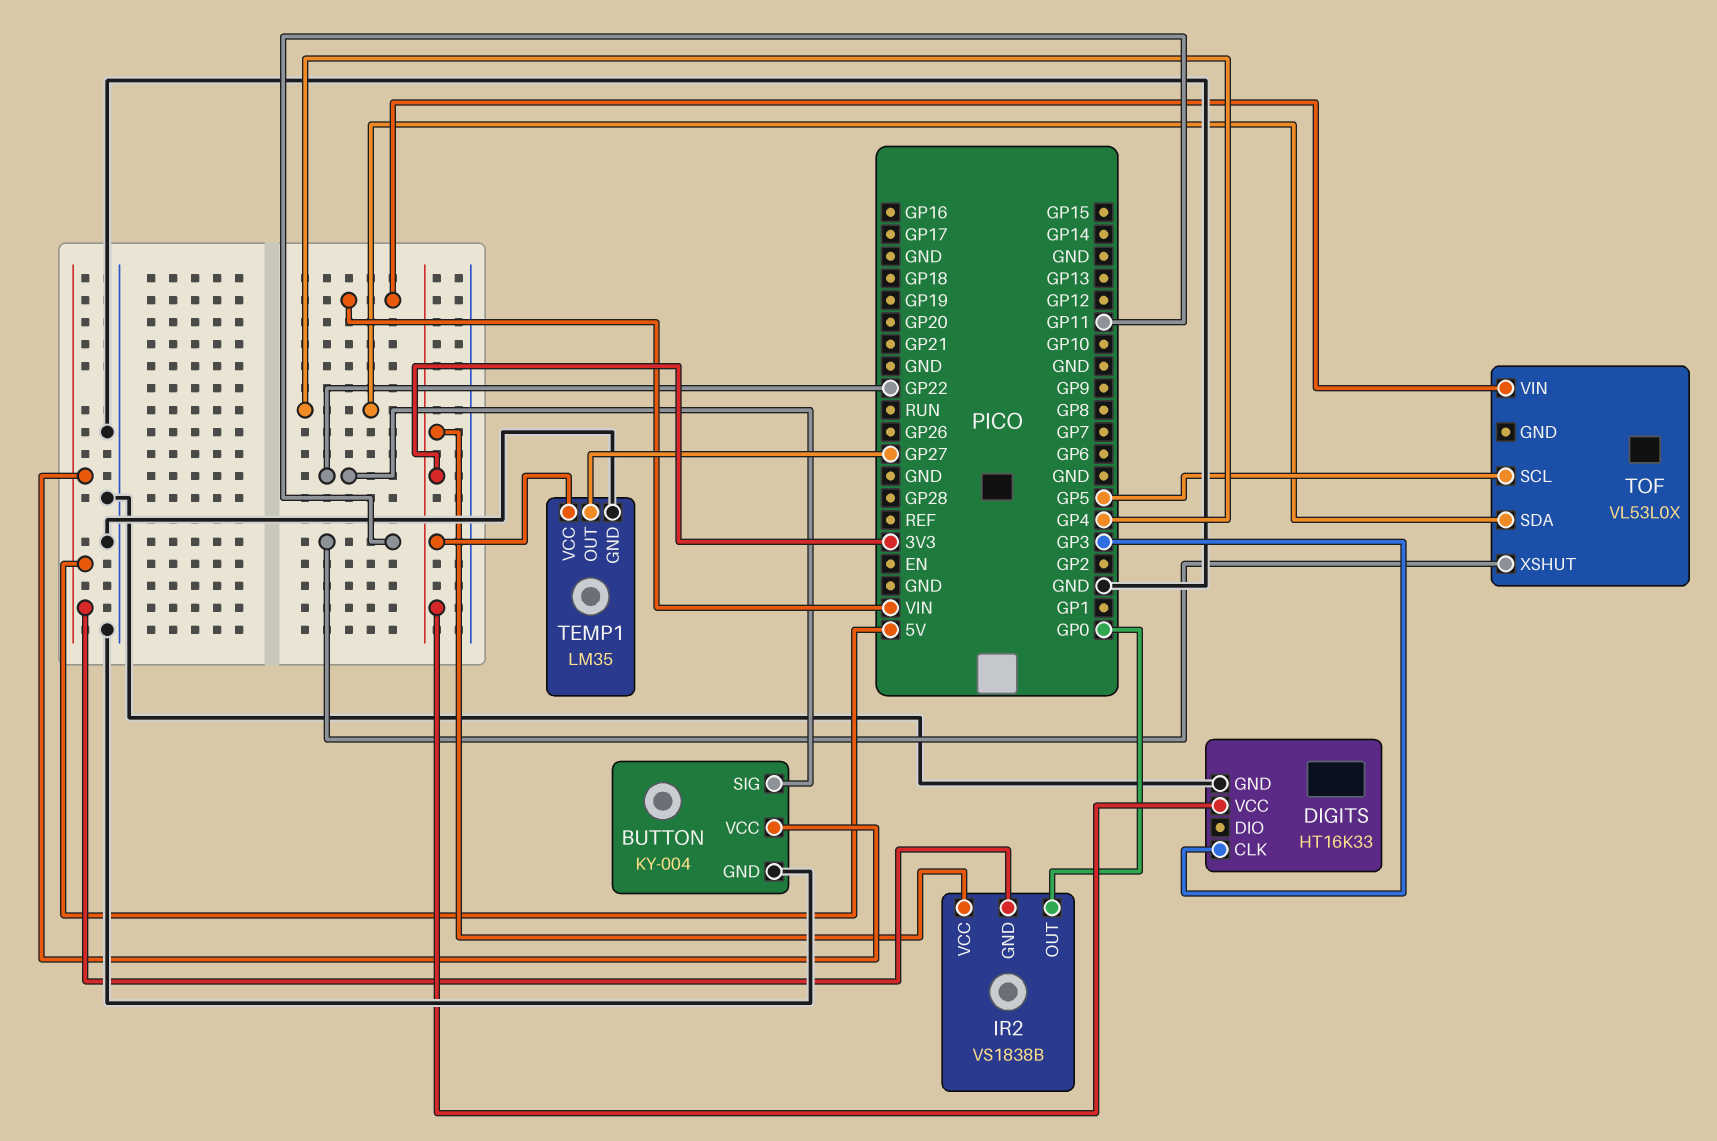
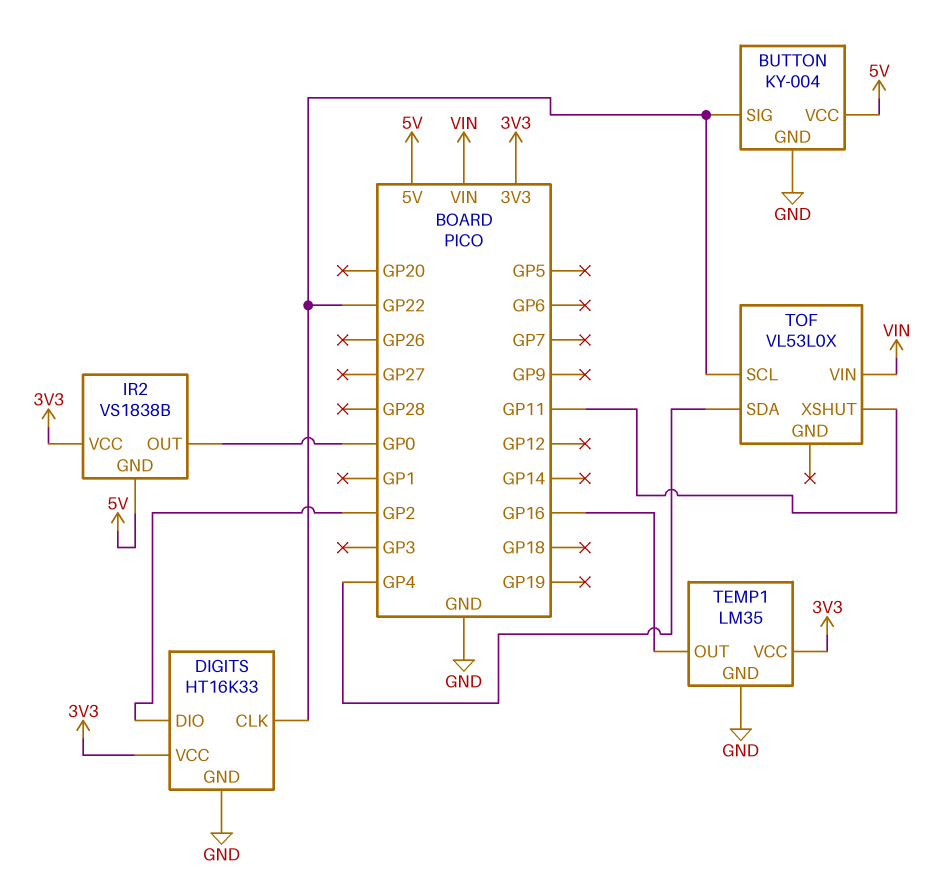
DIGITS pin CLK: GP3 -> GP22
DIGITS pin DIO: none -> GP2
TEMP1 pin OUT: GP27 -> GP16
TOF pin SCL: GP5 -> GP22

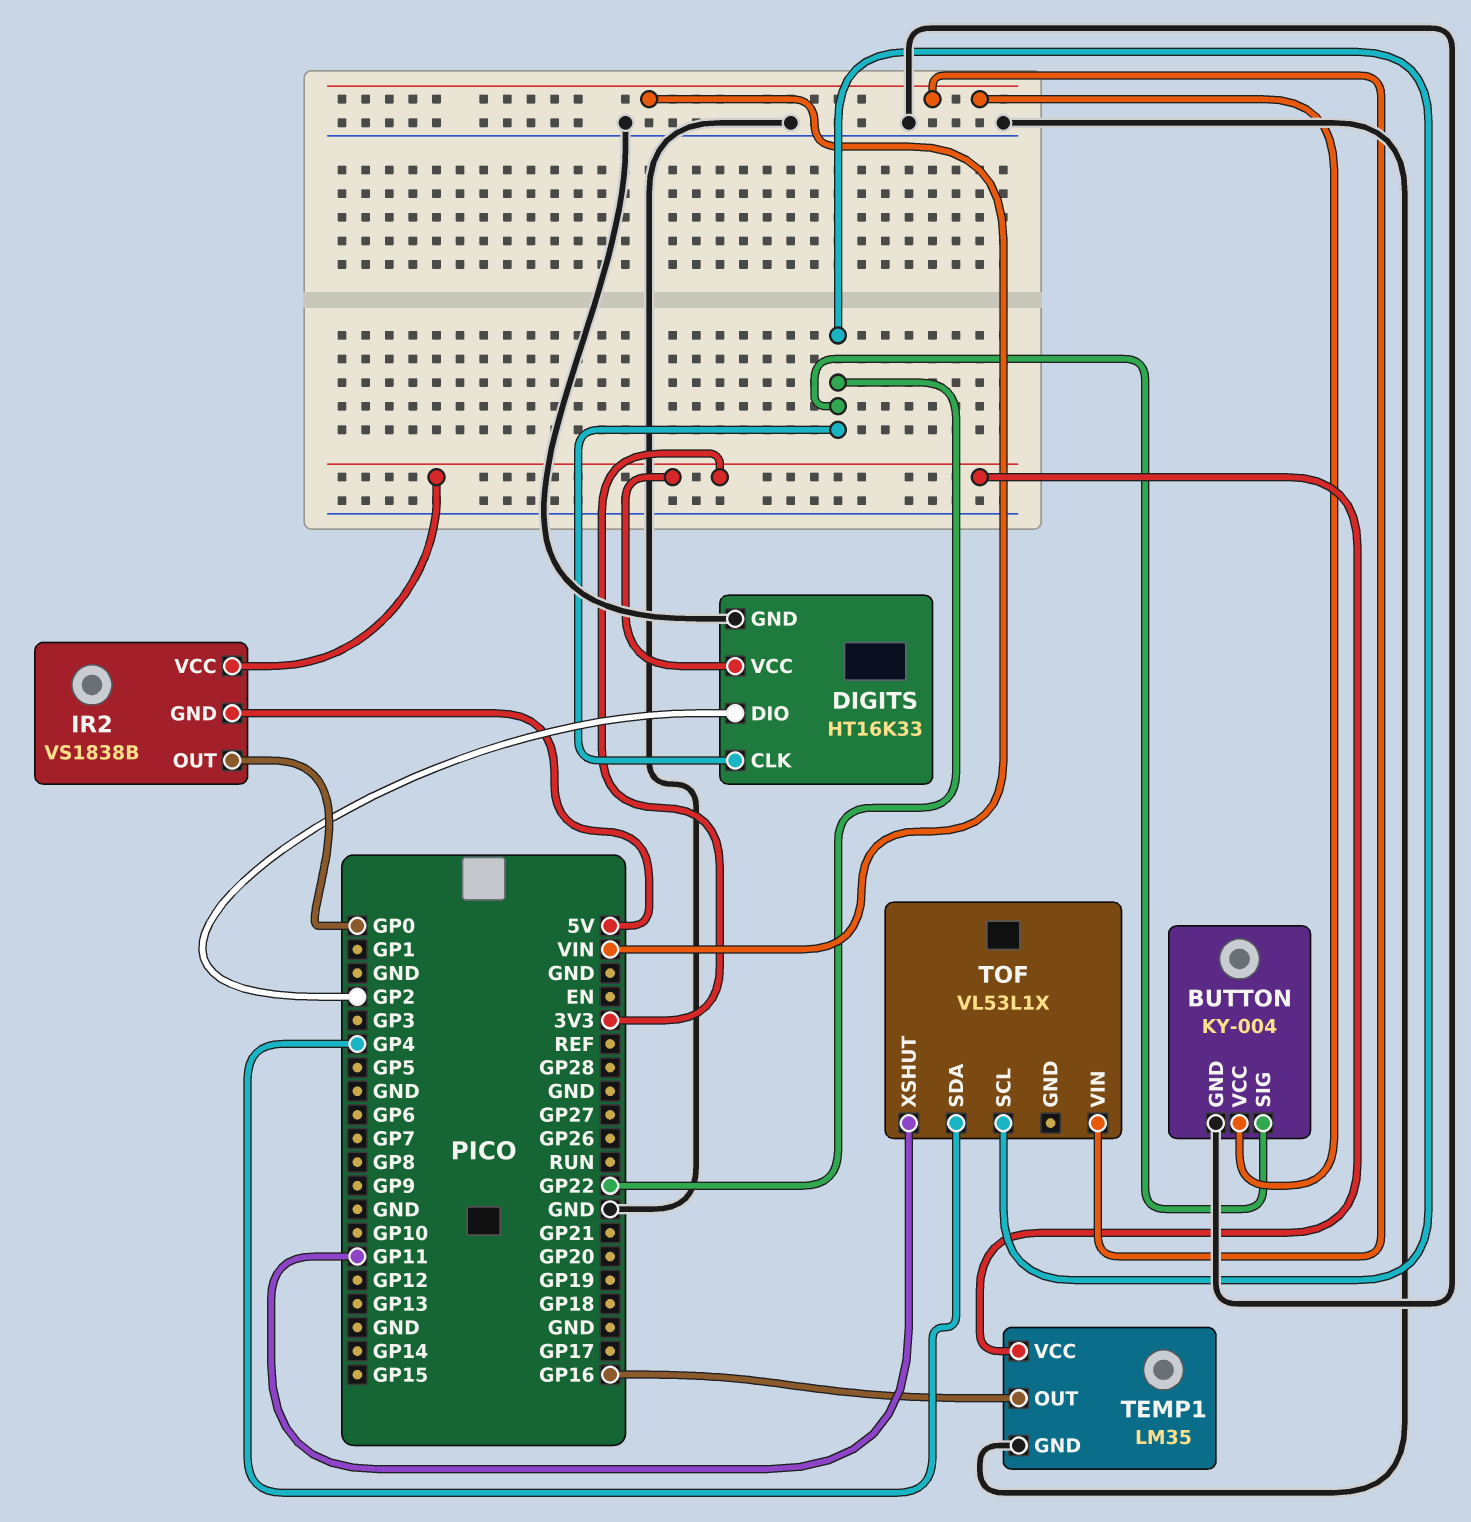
BUTTON pin VCC: 5V -> VIN
TOF: VL53L0X -> VL53L1X

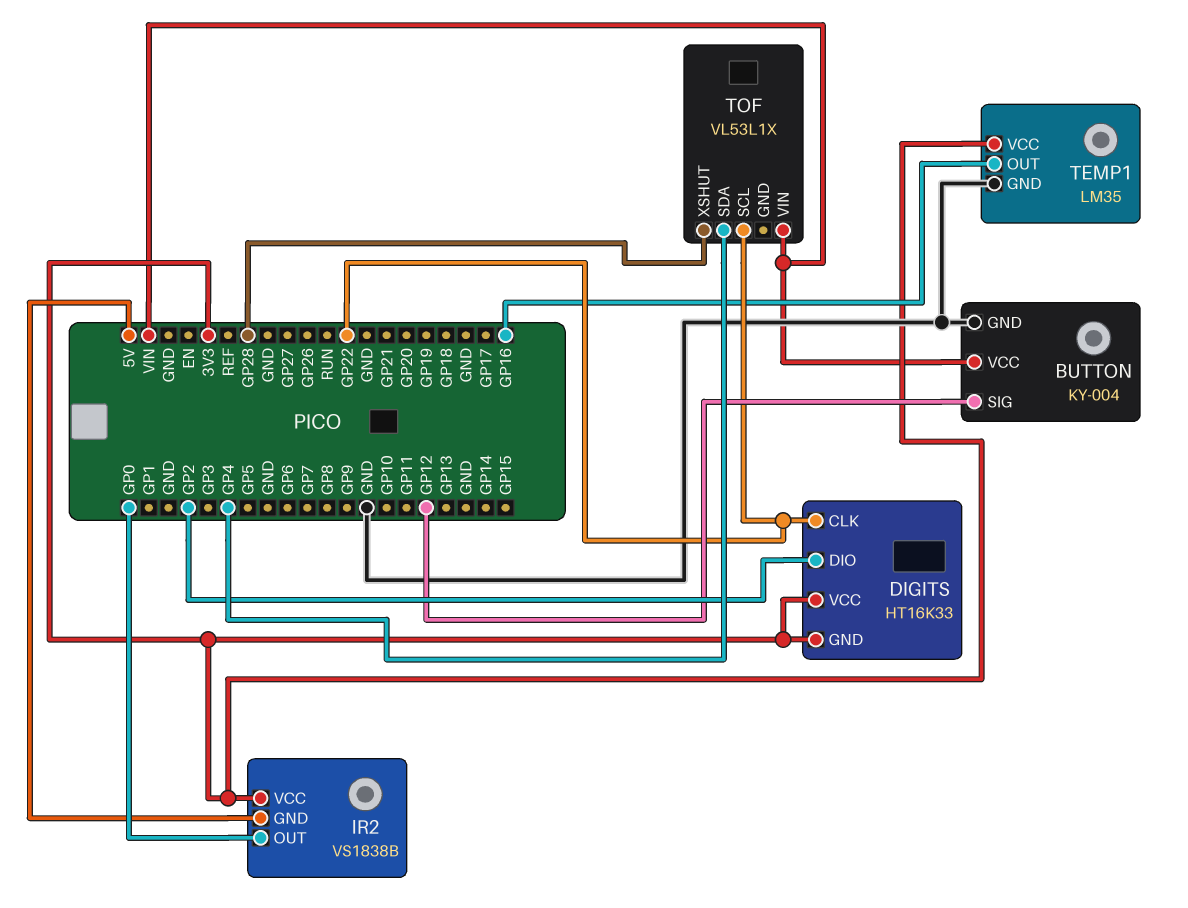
BUTTON pin SIG: GP22 -> GP12
DIGITS pin GND: GND -> 3V3
TOF pin XSHUT: GP11 -> GP28

